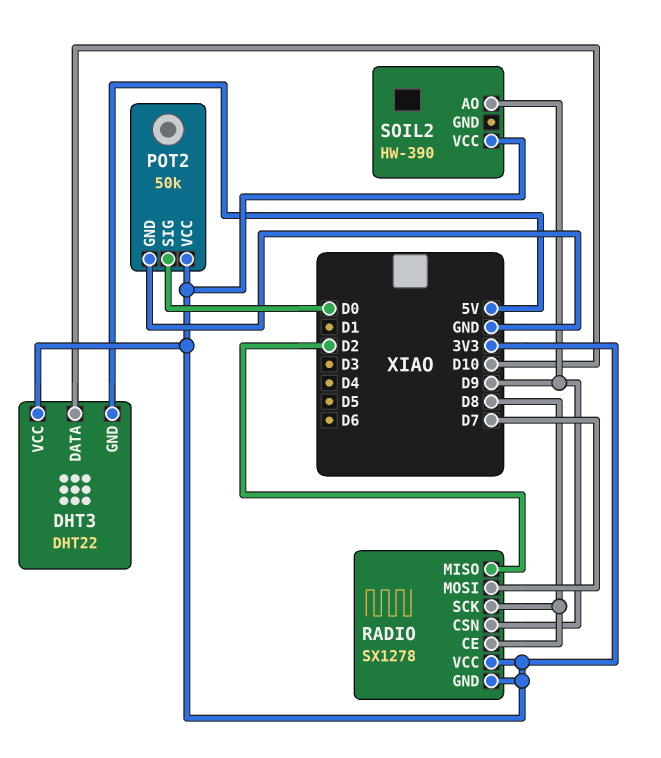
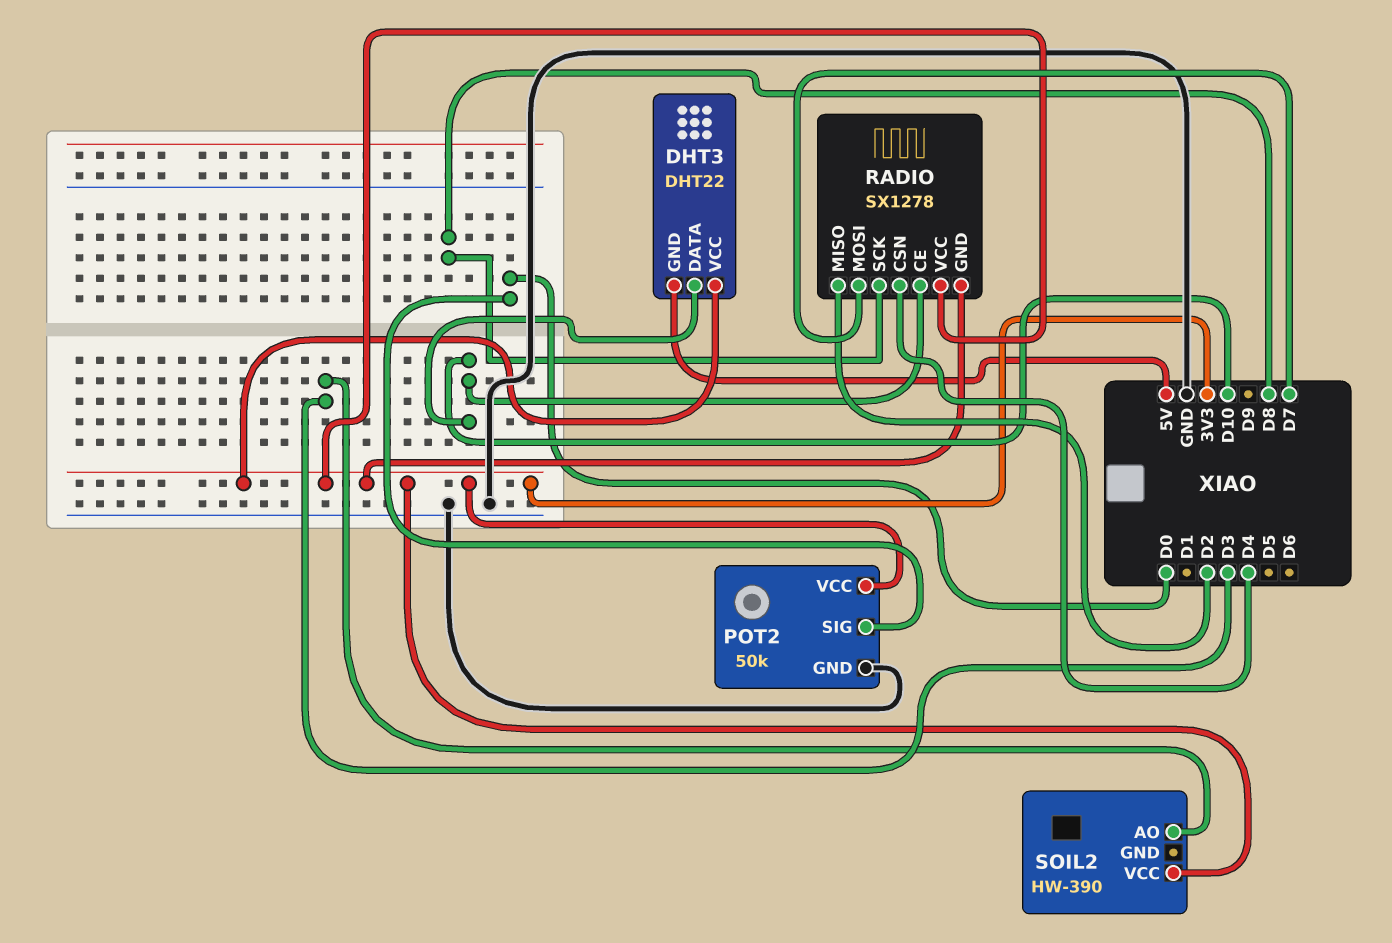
RADIO pin CE: D8 -> D10
RADIO pin CSN: D9 -> D4
SOIL2 pin AO: D9 -> D3

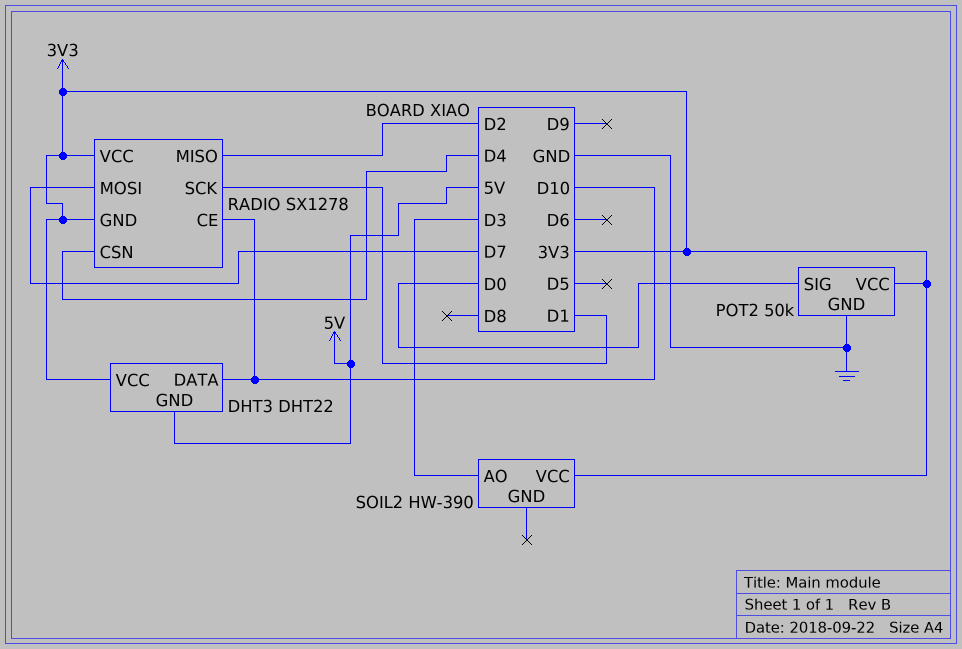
RADIO pin SCK: D8 -> D1

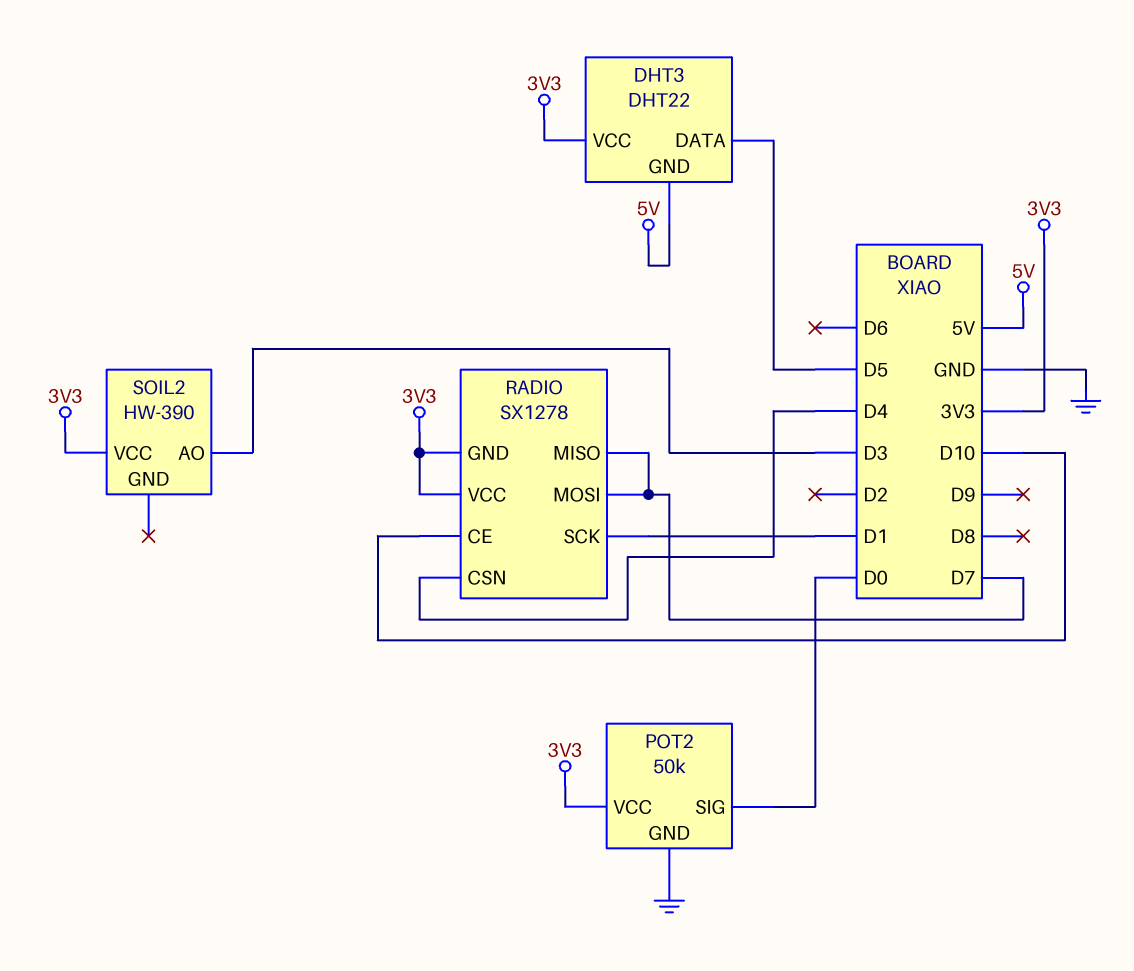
DHT3 pin DATA: D10 -> D5
RADIO pin MISO: D2 -> D7

